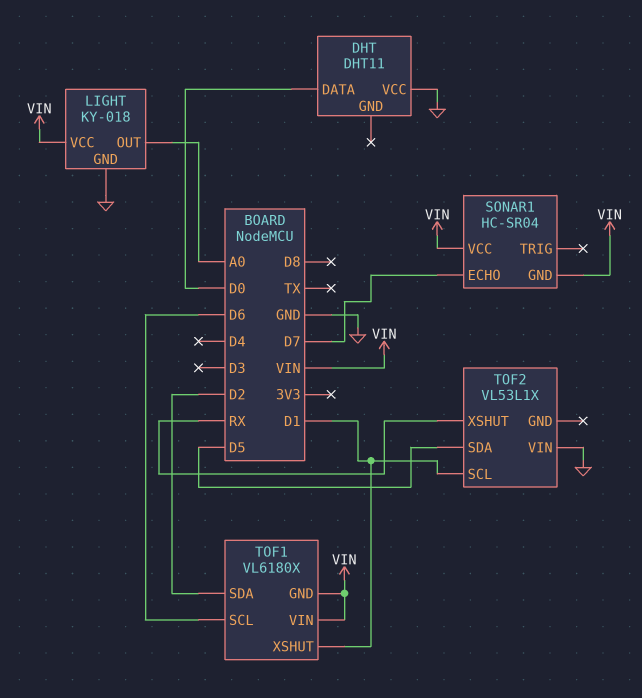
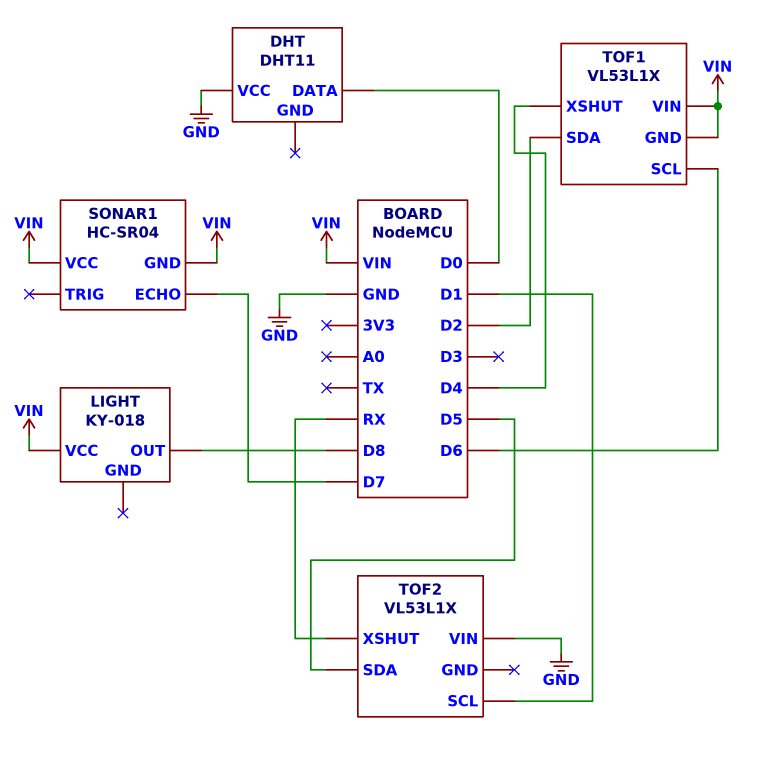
LIGHT pin GND: GND -> none
LIGHT pin OUT: A0 -> D8
TOF1: VL6180X -> VL53L1X
TOF1 pin XSHUT: D1 -> D4

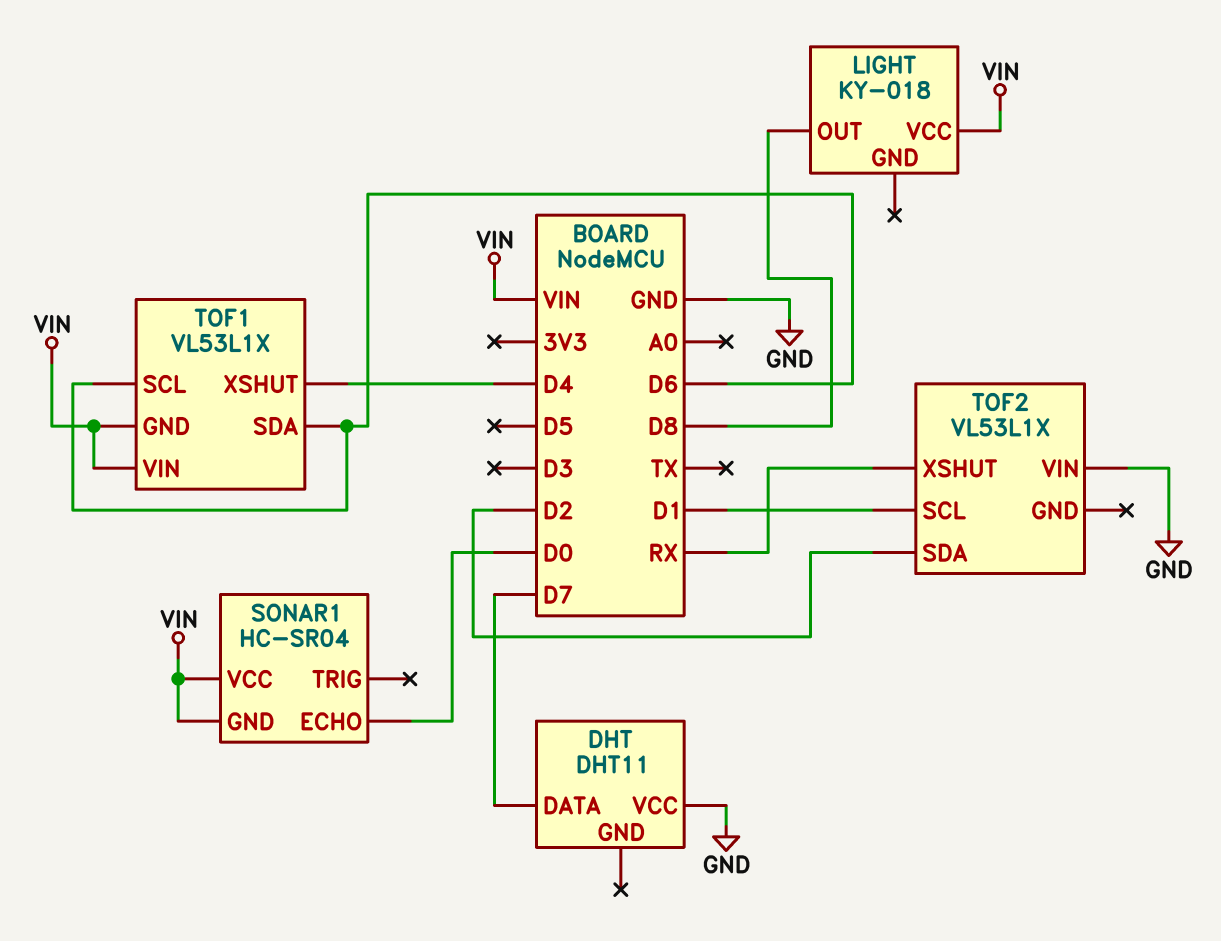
DHT pin DATA: D0 -> D7
SONAR1 pin ECHO: D7 -> D0
TOF1 pin SDA: D2 -> D6
TOF2 pin SDA: D5 -> D2

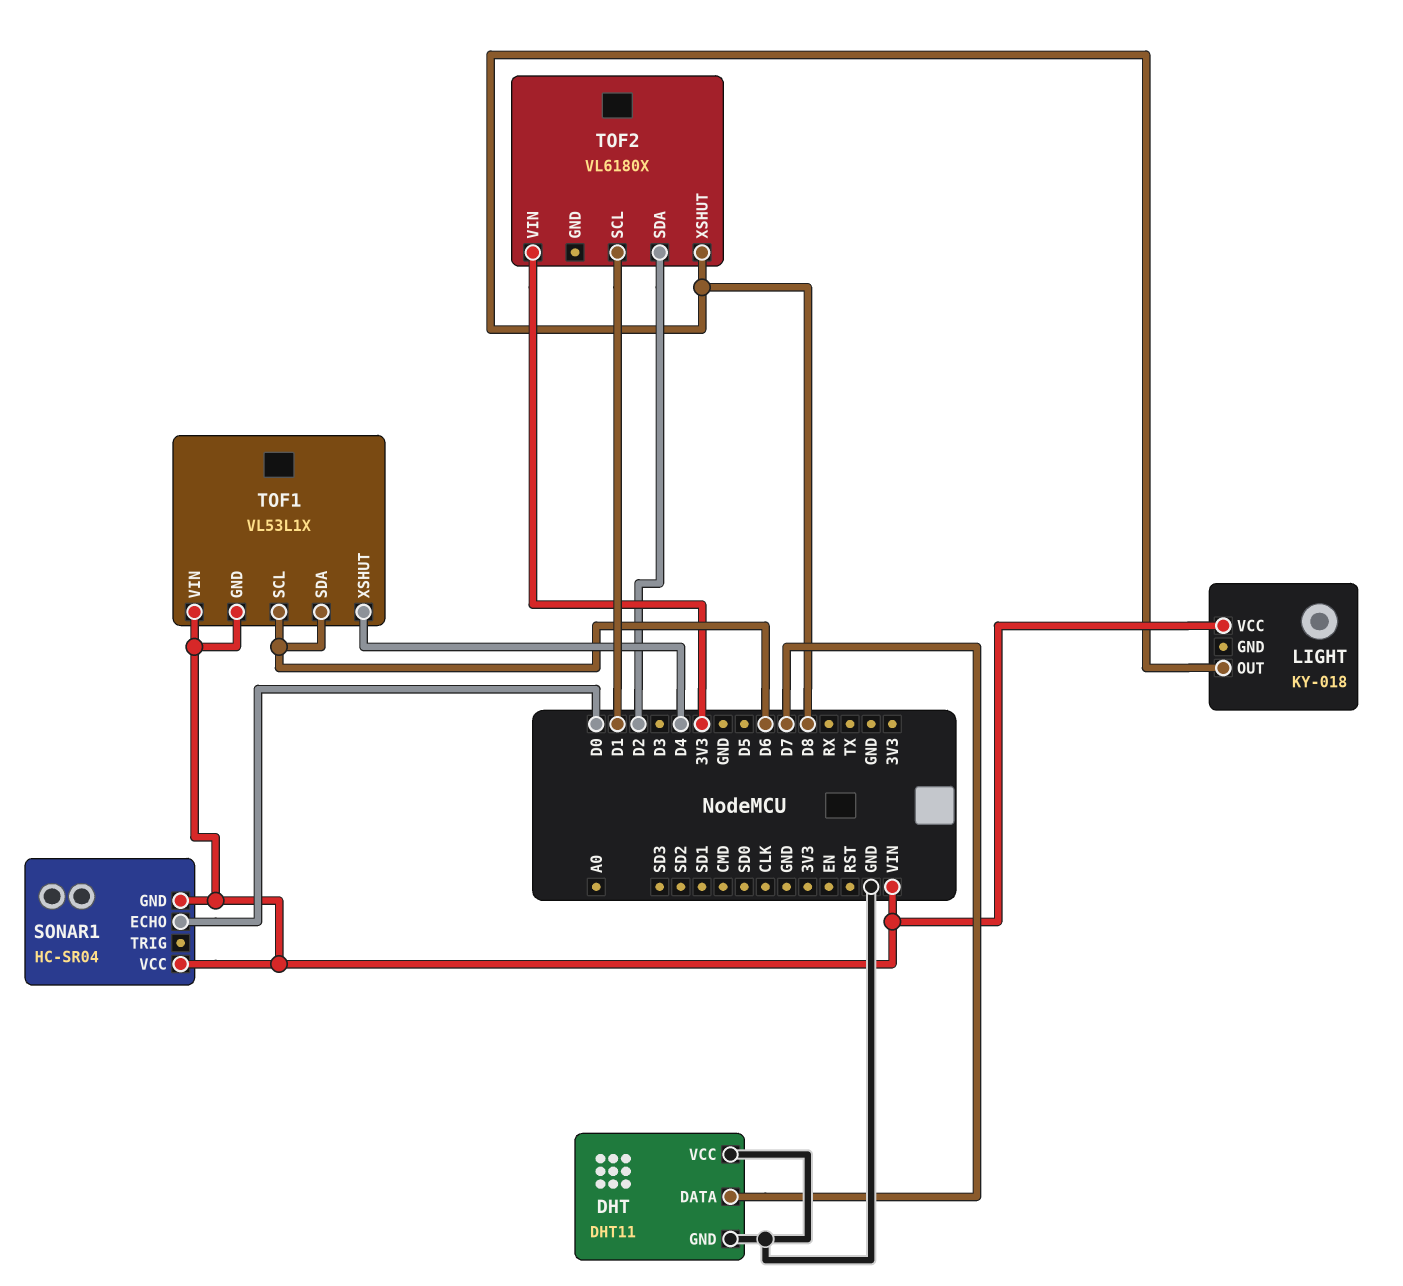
DHT pin GND: none -> GND
TOF2: VL53L1X -> VL6180X
TOF2 pin VIN: GND -> 3V3
TOF2 pin XSHUT: RX -> D8

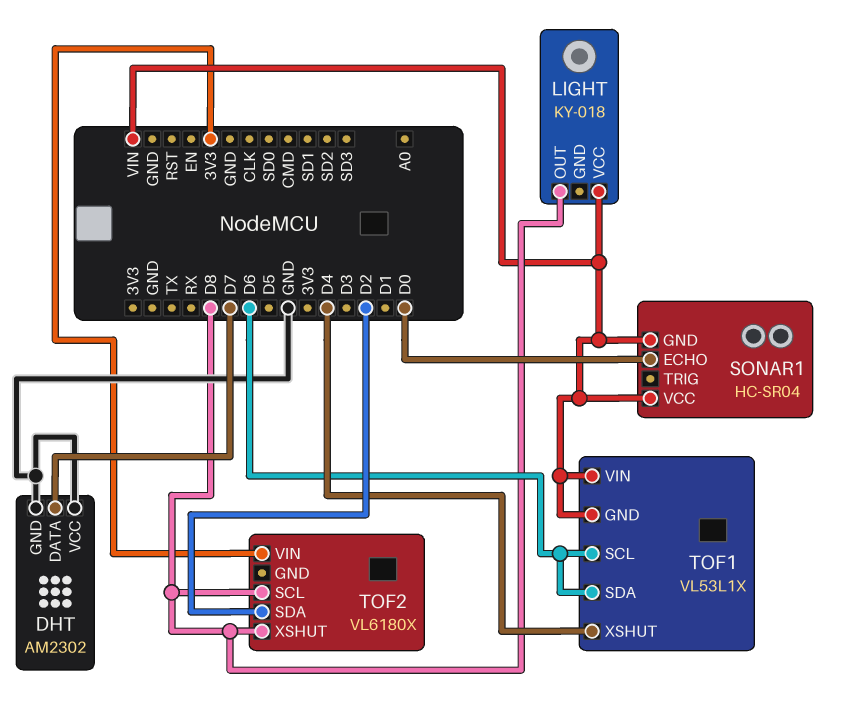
DHT: DHT11 -> AM2302
TOF2 pin SCL: D1 -> D8

